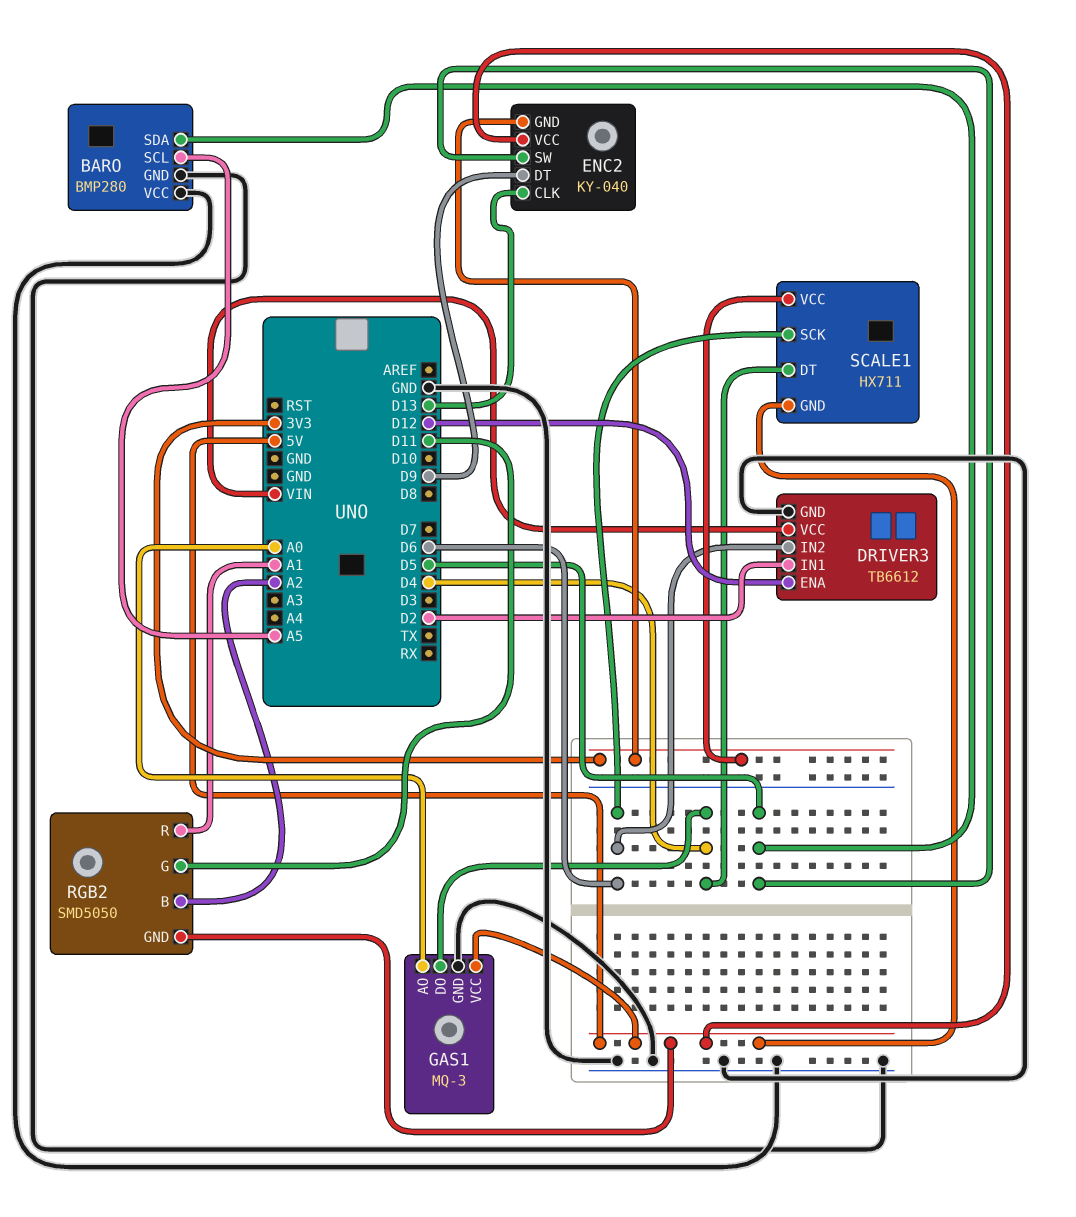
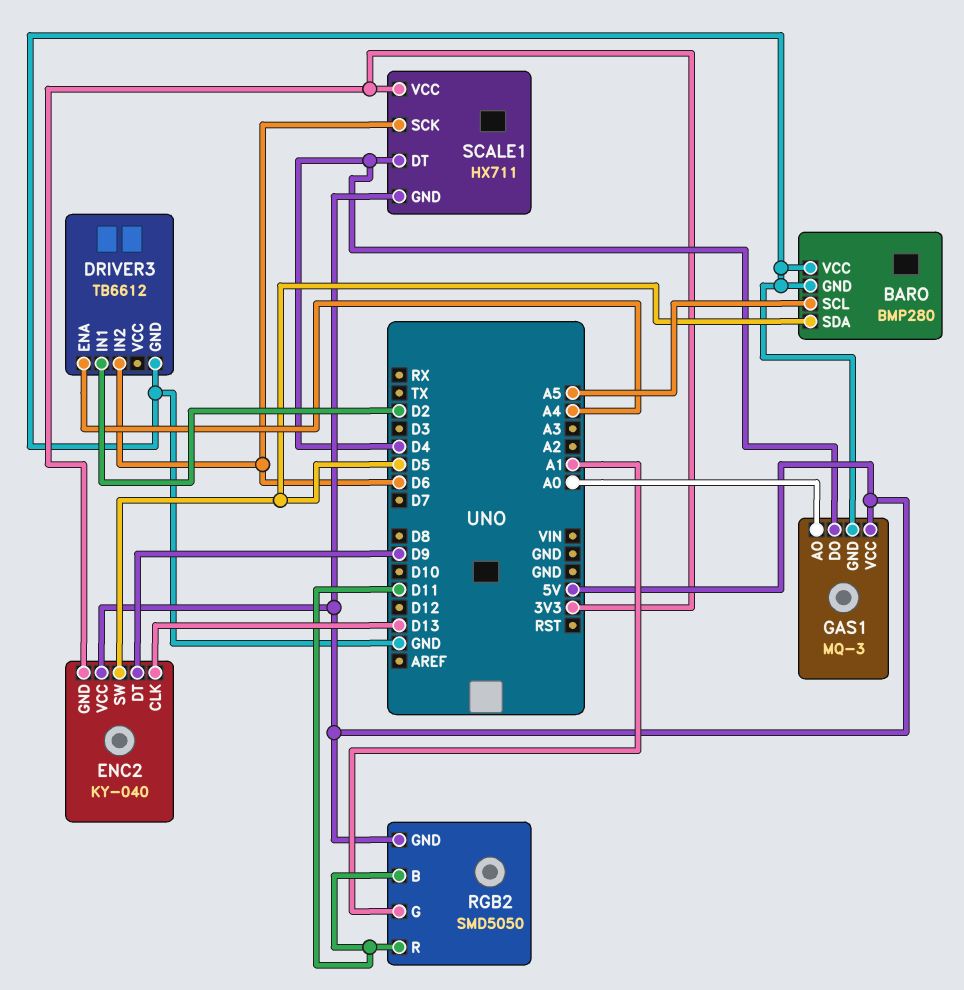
DRIVER3 pin ENA: D12 -> A4
DRIVER3 pin VCC: VIN -> none
RGB2 pin B: A2 -> D11
RGB2 pin G: D11 -> A1
RGB2 pin R: A1 -> D11

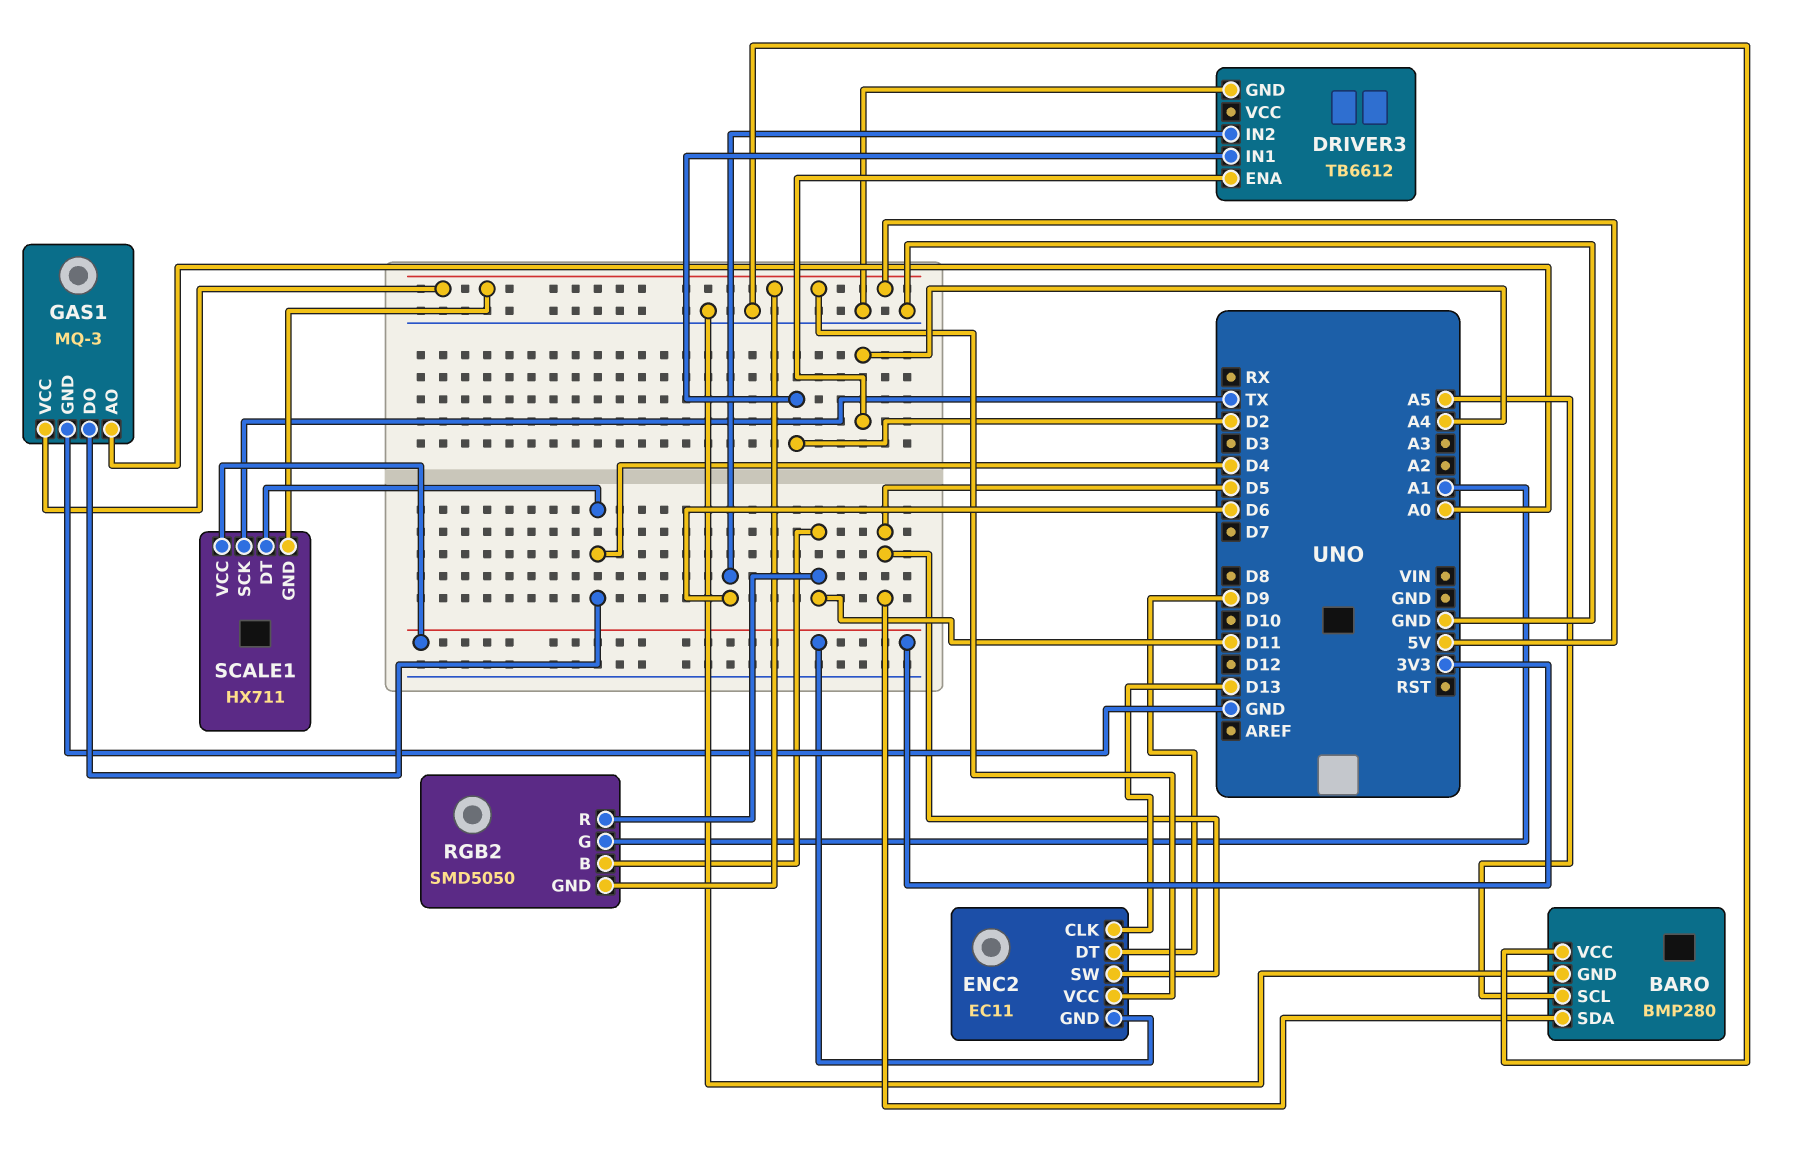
ENC2: KY-040 -> EC11
SCALE1 pin SCK: D6 -> TX

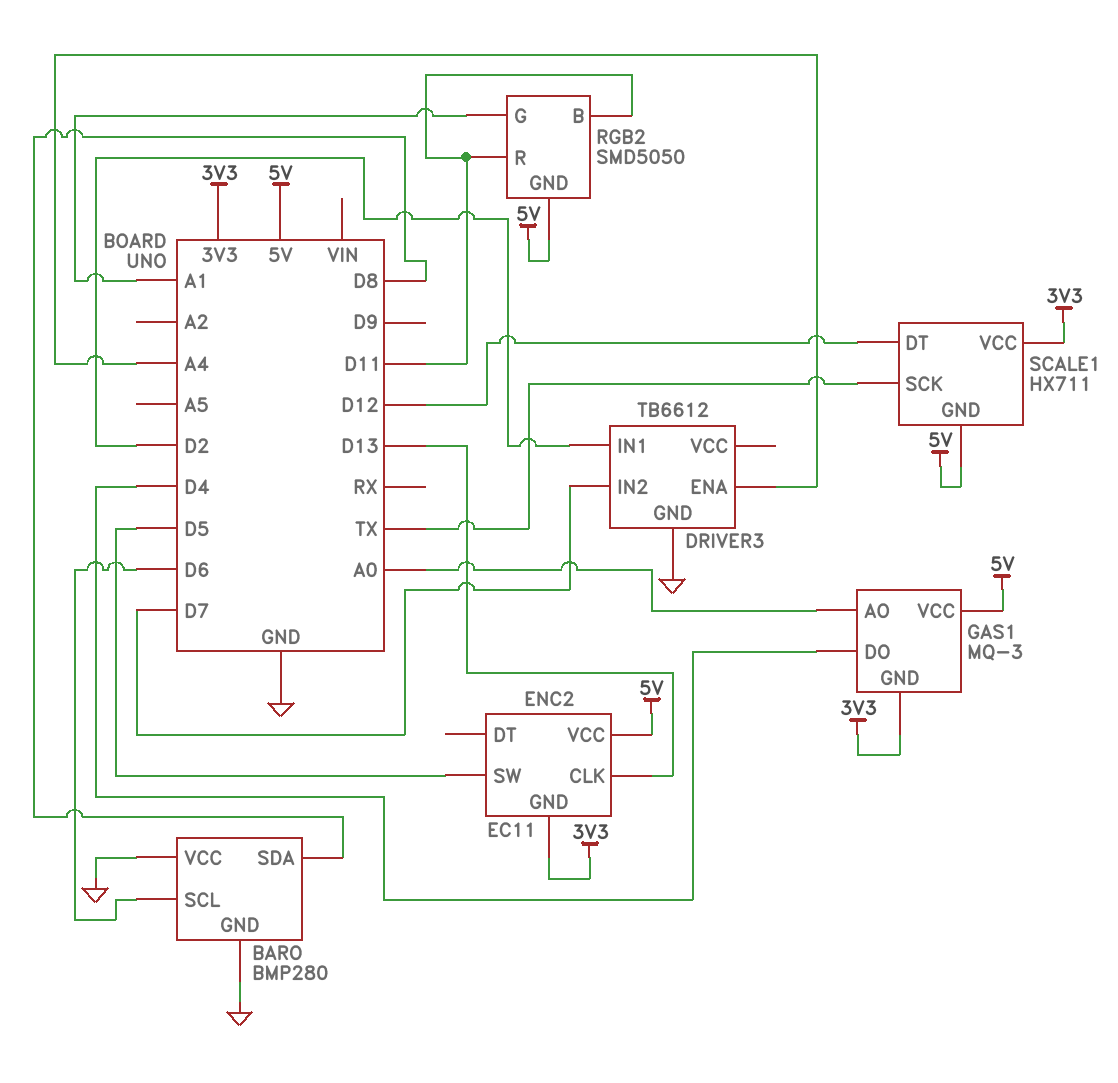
BARO pin SCL: A5 -> D6
BARO pin SDA: D5 -> D8
DRIVER3 pin IN2: D6 -> D7
ENC2 pin DT: D9 -> none
GAS1 pin GND: GND -> 3V3
SCALE1 pin DT: D4 -> D12

